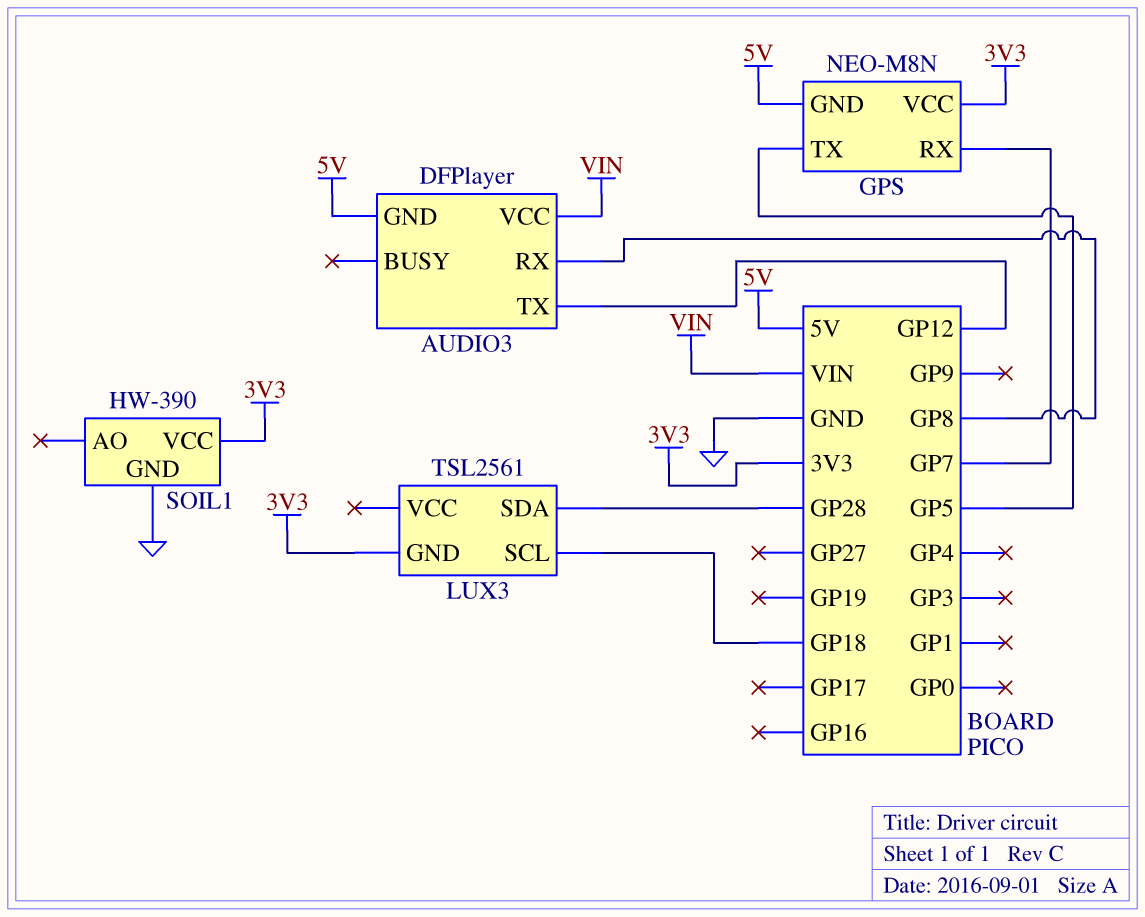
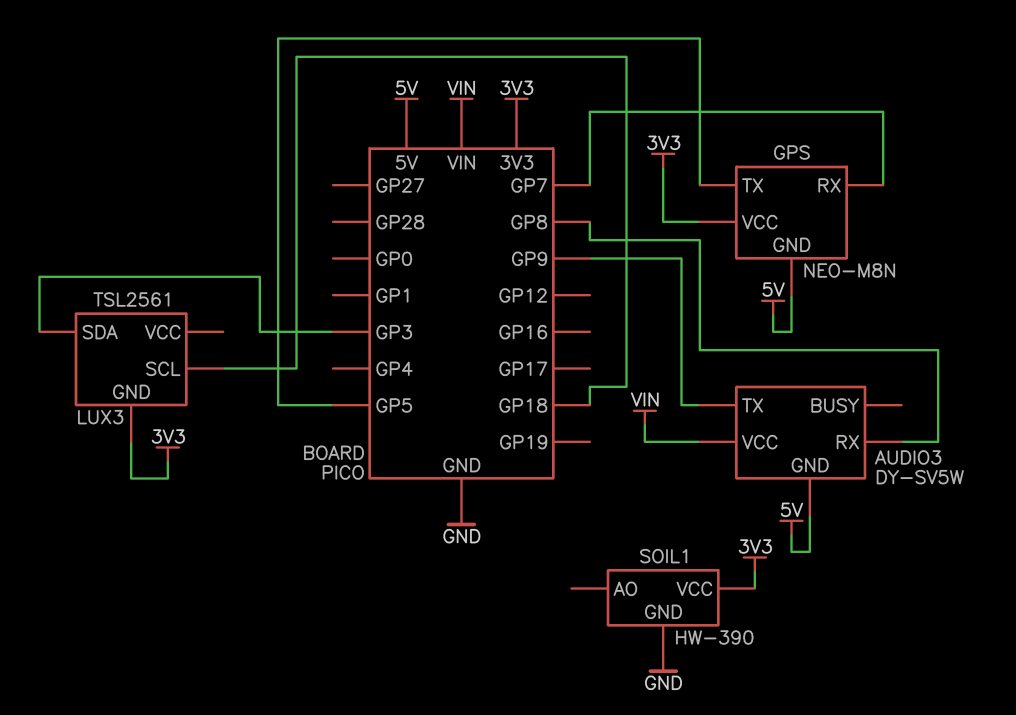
AUDIO3: DFPlayer -> DY-SV5W
AUDIO3 pin TX: GP12 -> GP9
LUX3 pin SDA: GP28 -> GP3

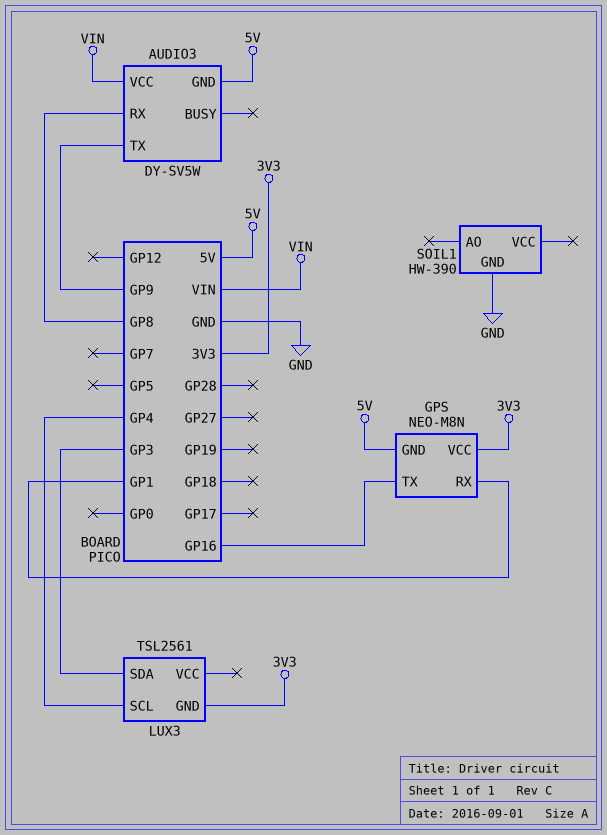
GPS pin RX: GP7 -> GP1
GPS pin TX: GP5 -> GP16
LUX3 pin SCL: GP18 -> GP4
SOIL1 pin VCC: 3V3 -> none

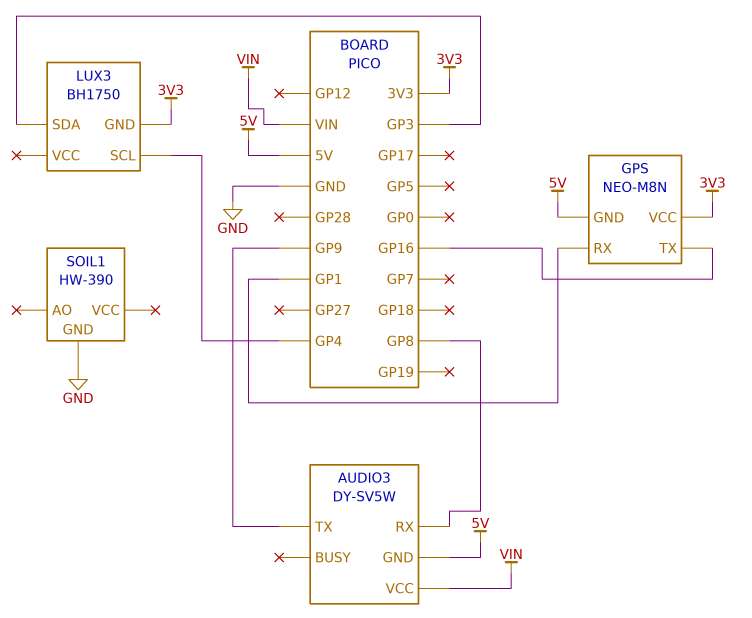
LUX3: TSL2561 -> BH1750

